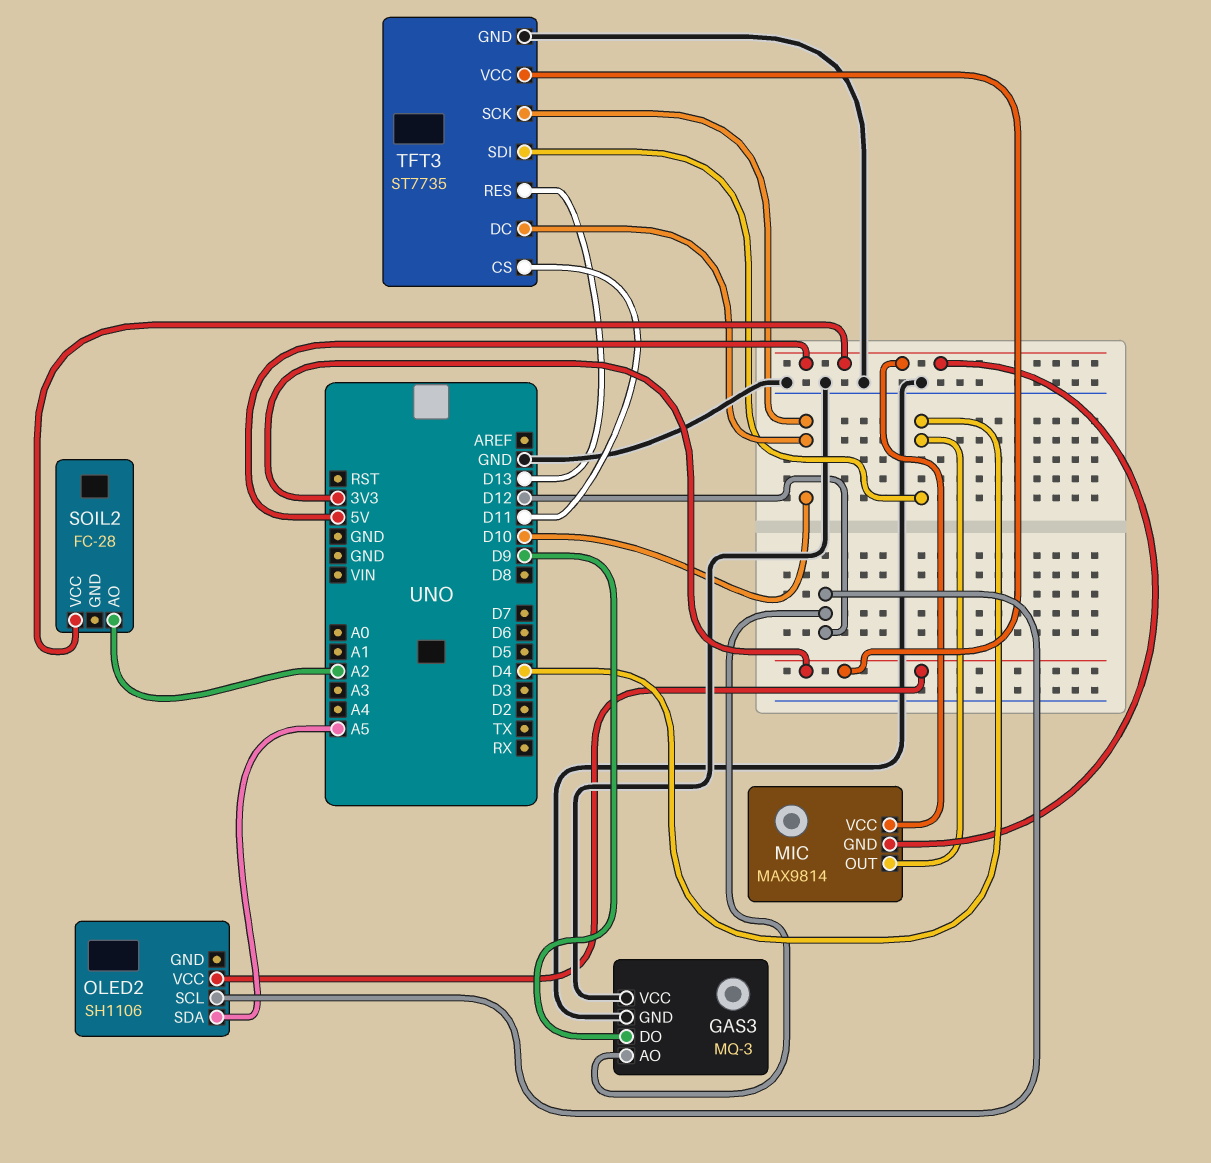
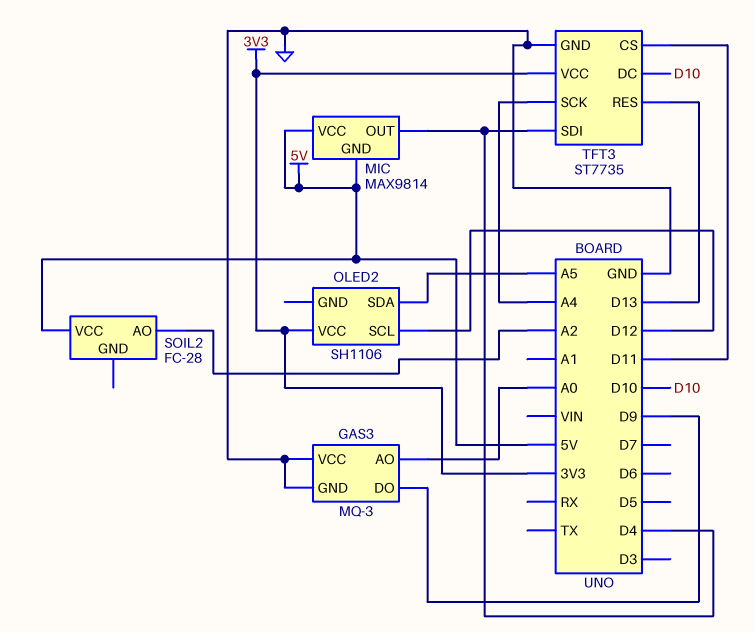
GAS3 pin AO: D12 -> A0
TFT3 pin SCK: D10 -> A4

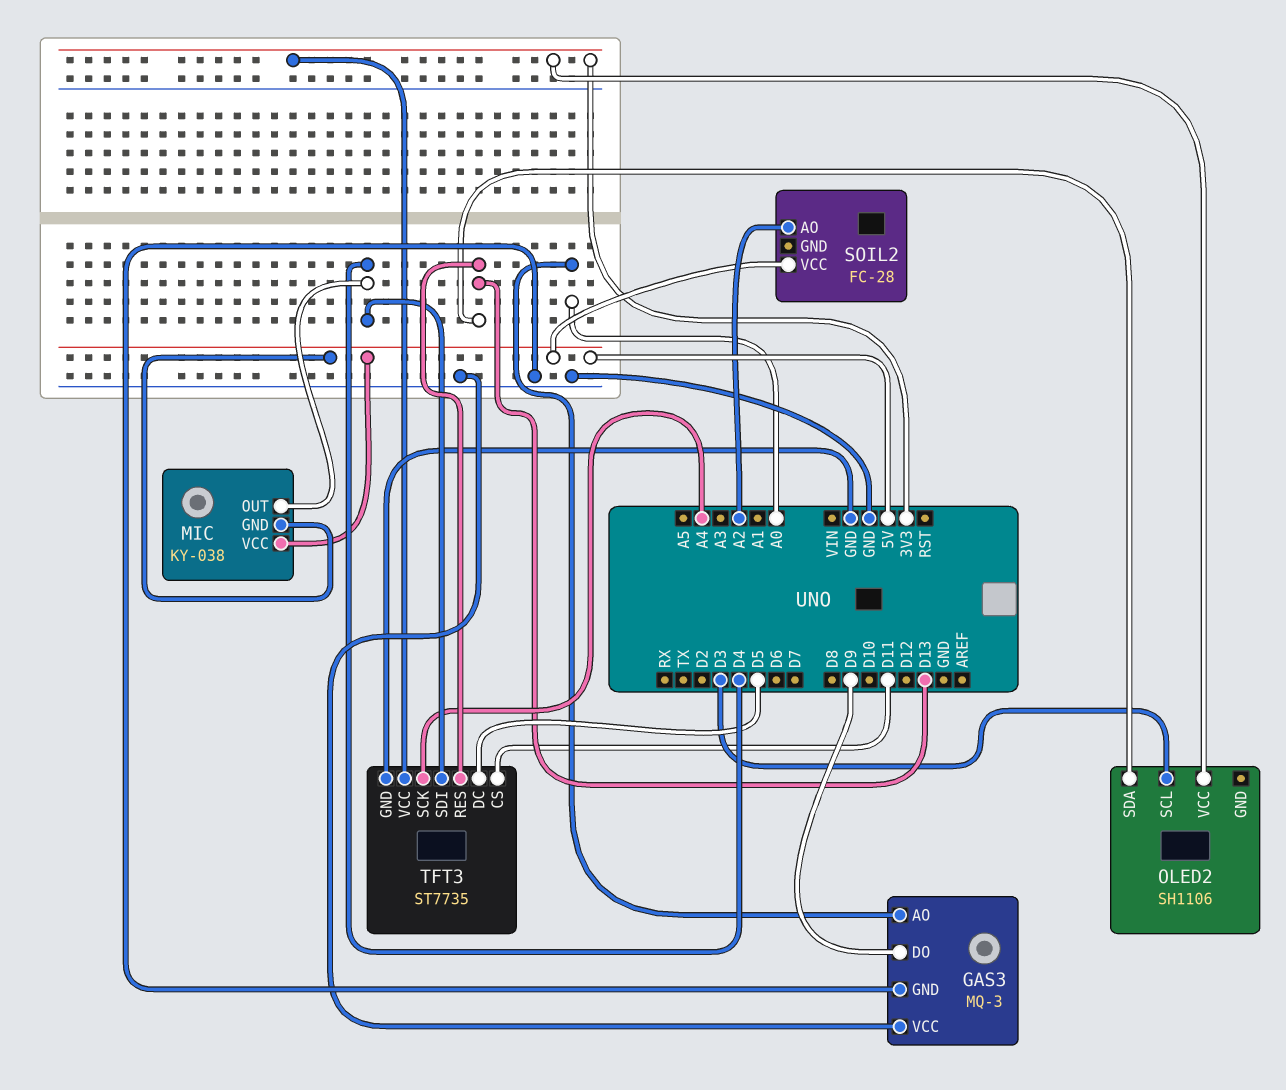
MIC: MAX9814 -> KY-038
OLED2 pin SCL: D12 -> D3
OLED2 pin SDA: A5 -> D13
TFT3 pin DC: D10 -> D5

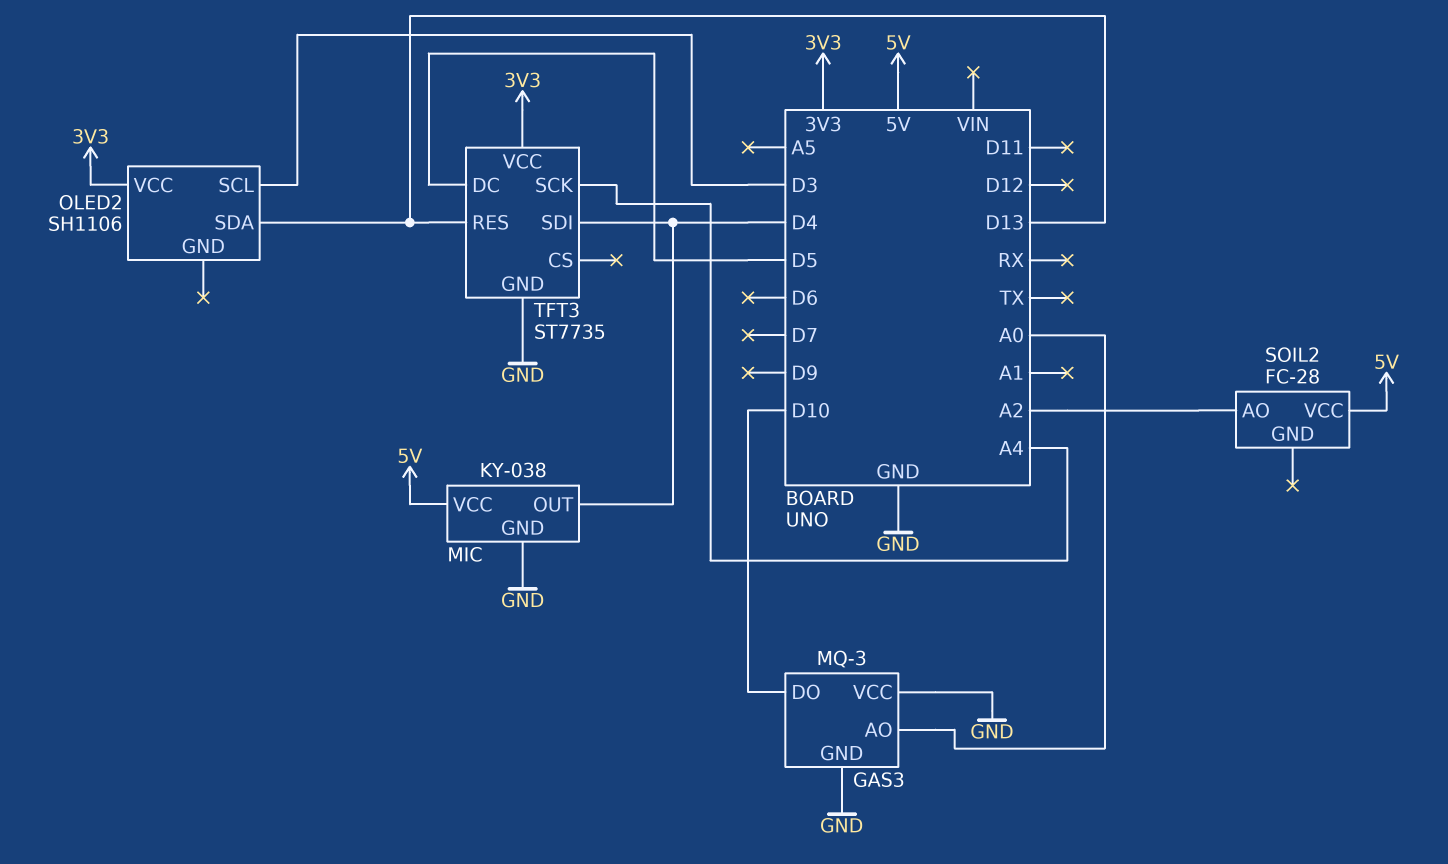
GAS3 pin DO: D9 -> D10
MIC pin GND: 5V -> GND
TFT3 pin CS: D11 -> none

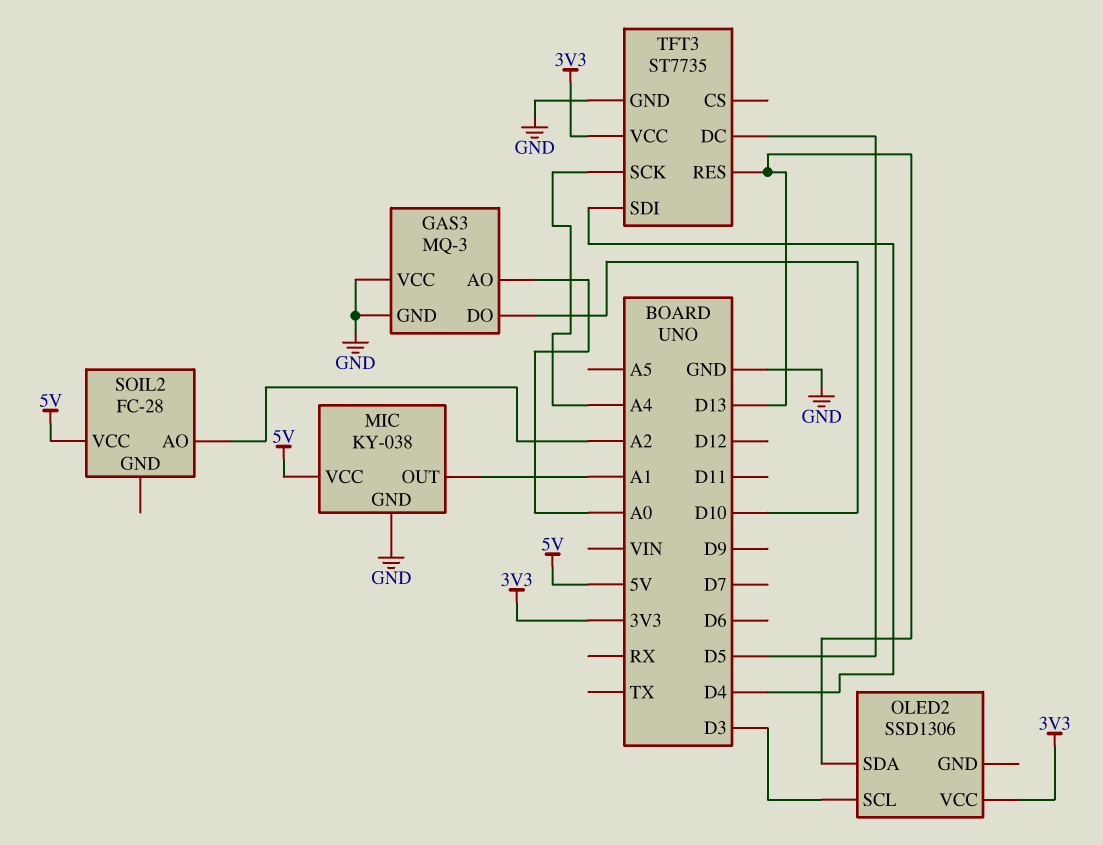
MIC pin OUT: D4 -> A1
OLED2: SH1106 -> SSD1306

